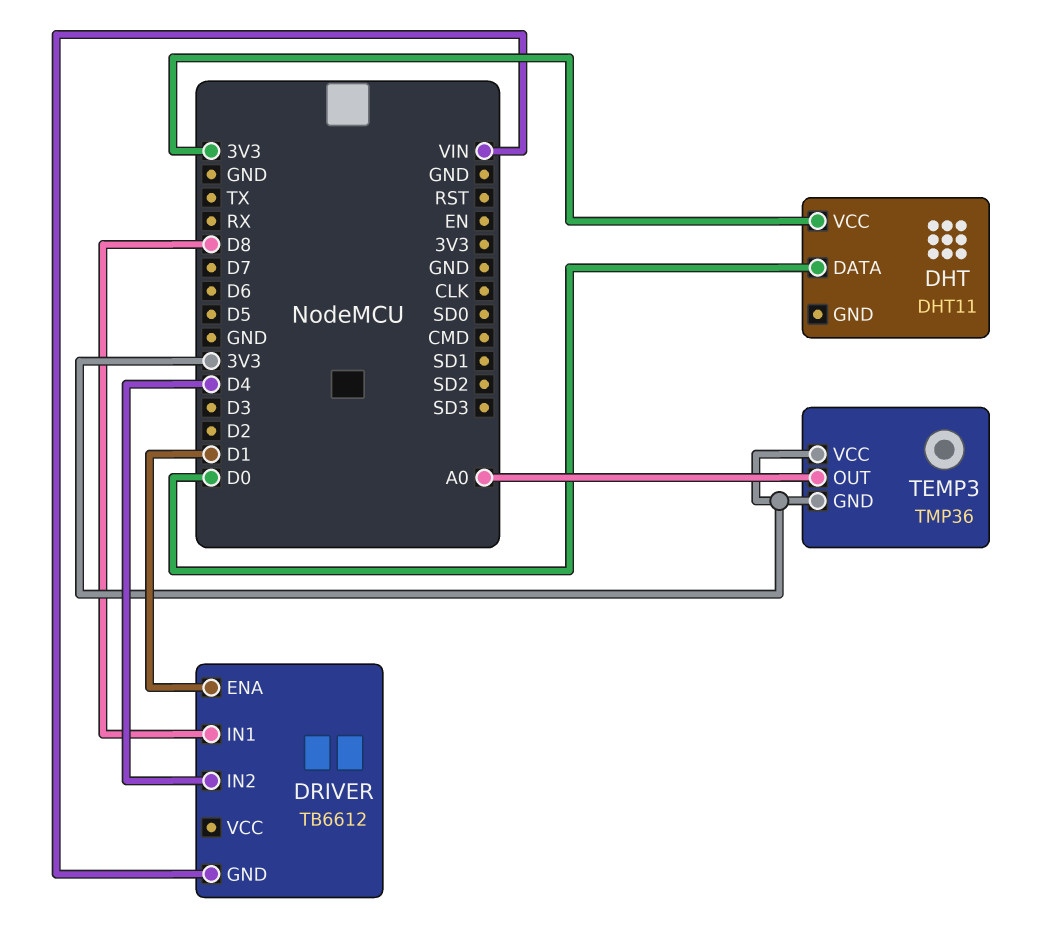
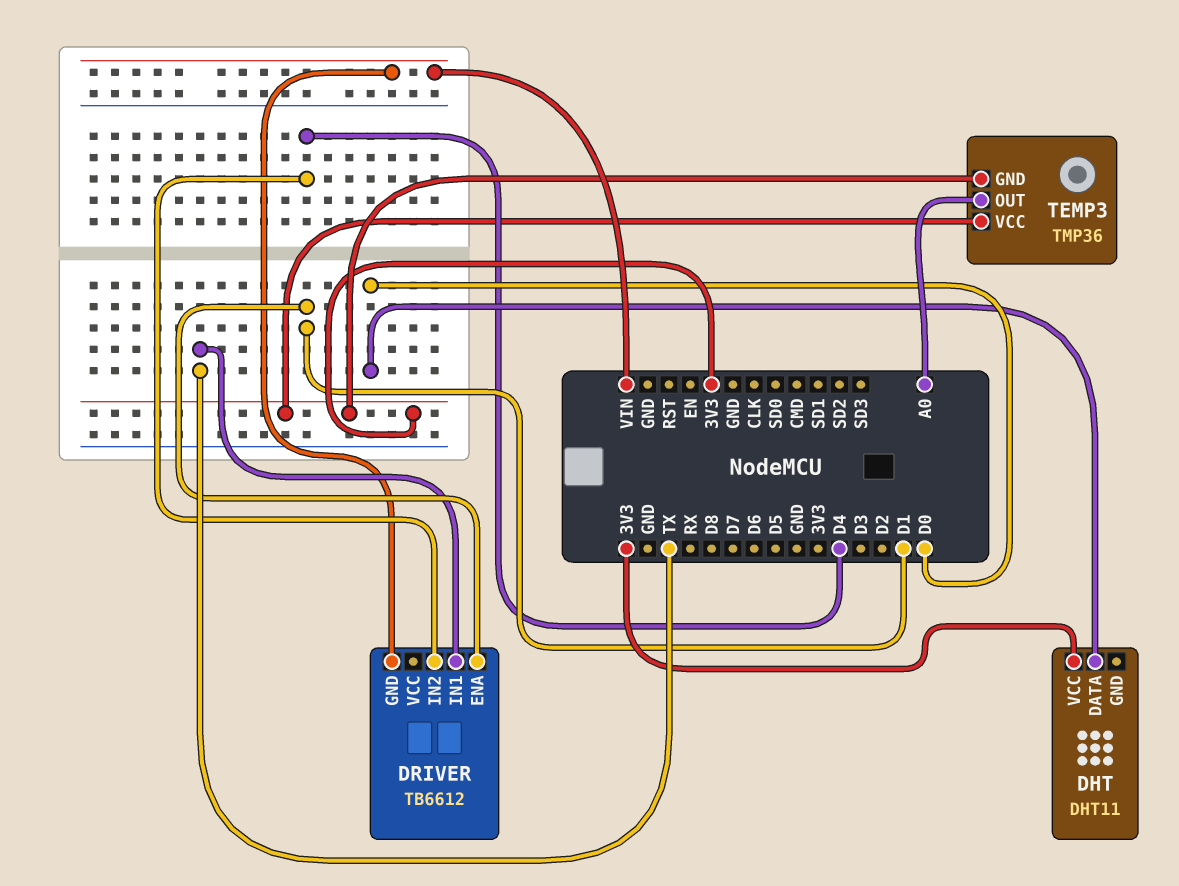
DRIVER pin IN1: D8 -> TX

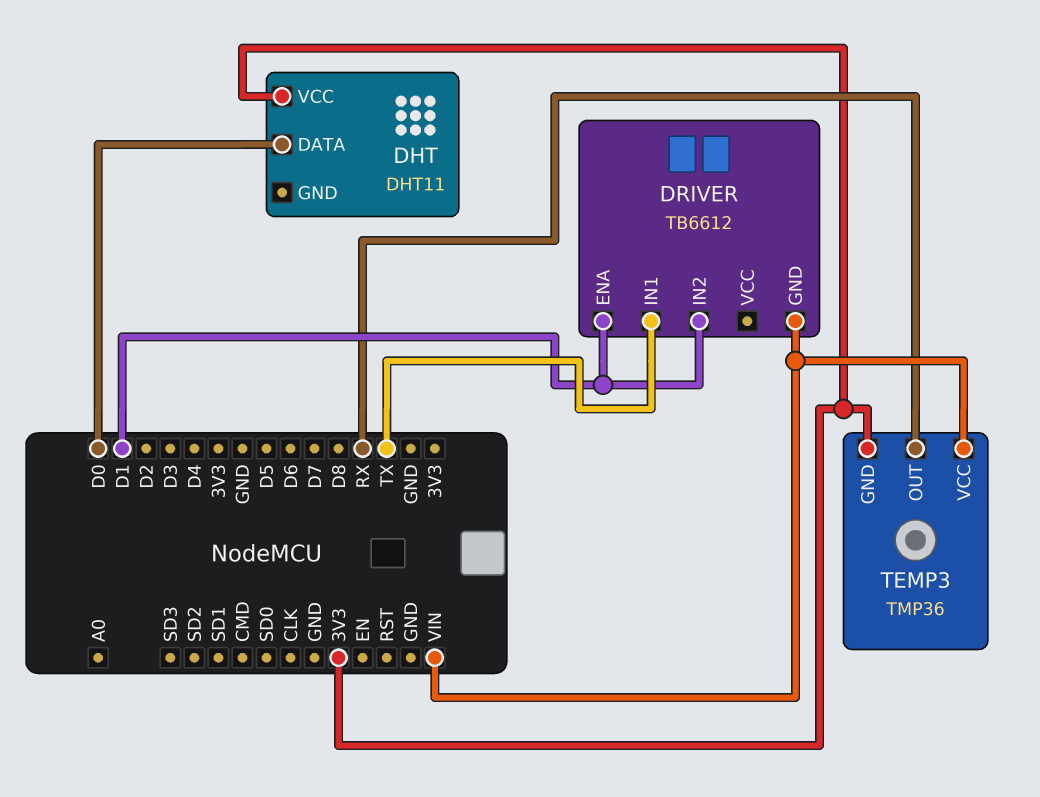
DRIVER pin IN2: D4 -> D1
TEMP3 pin OUT: A0 -> RX
TEMP3 pin VCC: 3V3 -> VIN

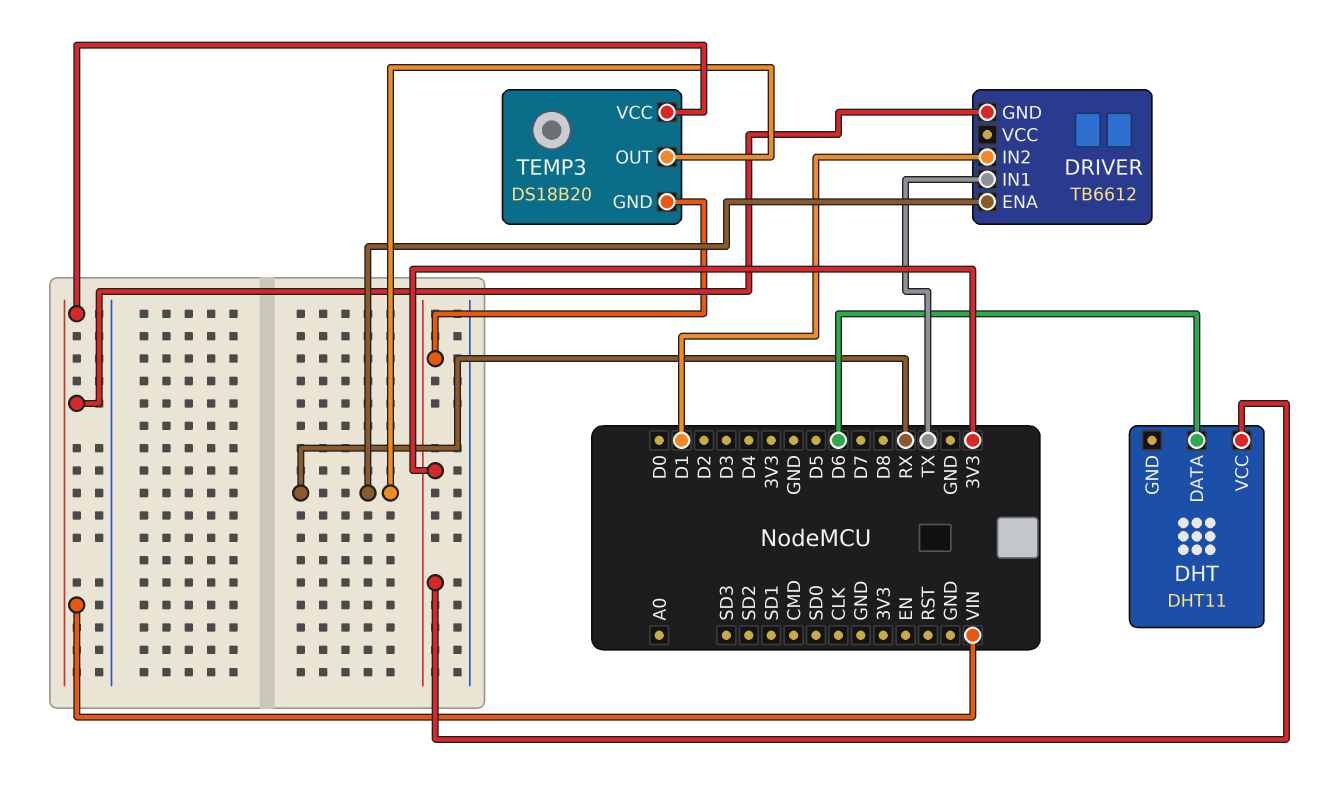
DHT pin DATA: D0 -> D6
DRIVER pin ENA: D1 -> RX
TEMP3: TMP36 -> DS18B20

